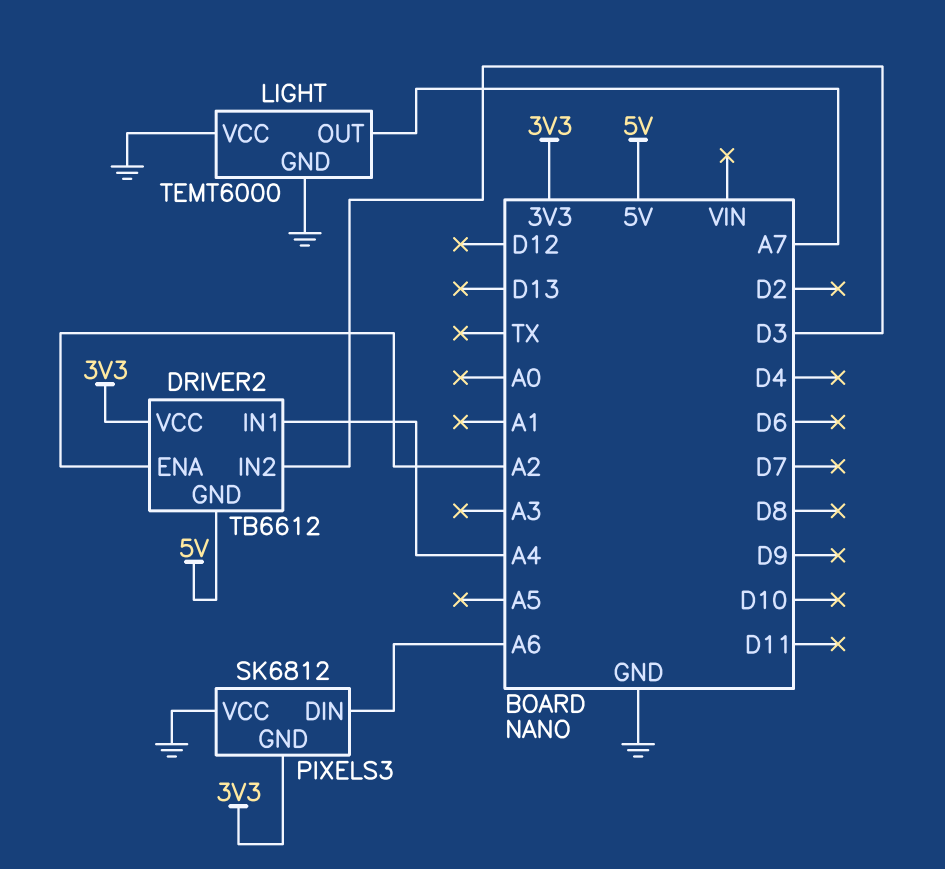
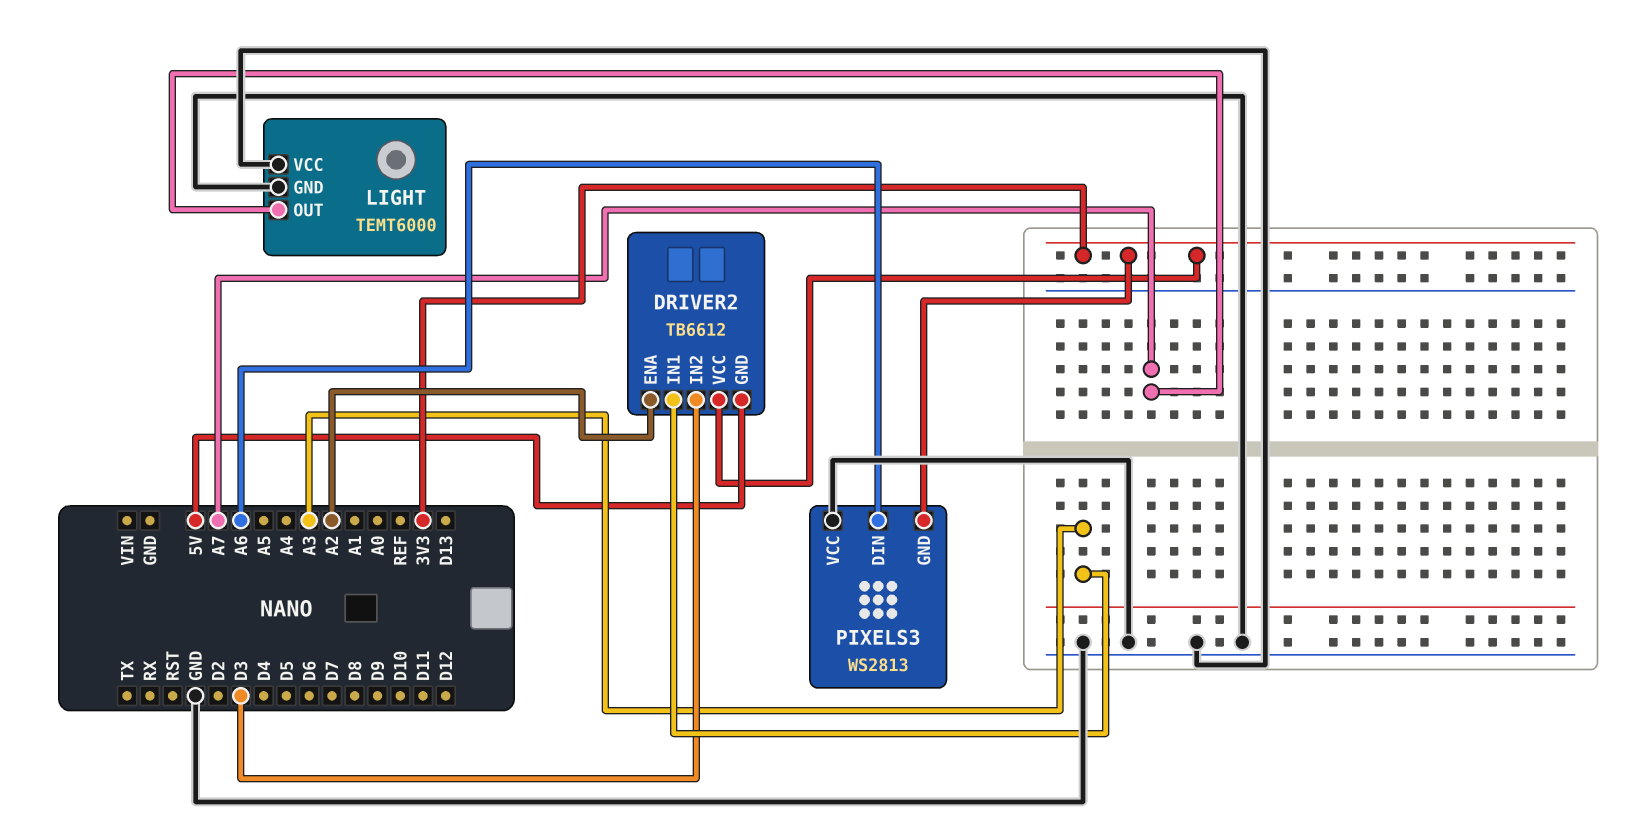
DRIVER2 pin IN1: A4 -> A3
PIXELS3: SK6812 -> WS2813

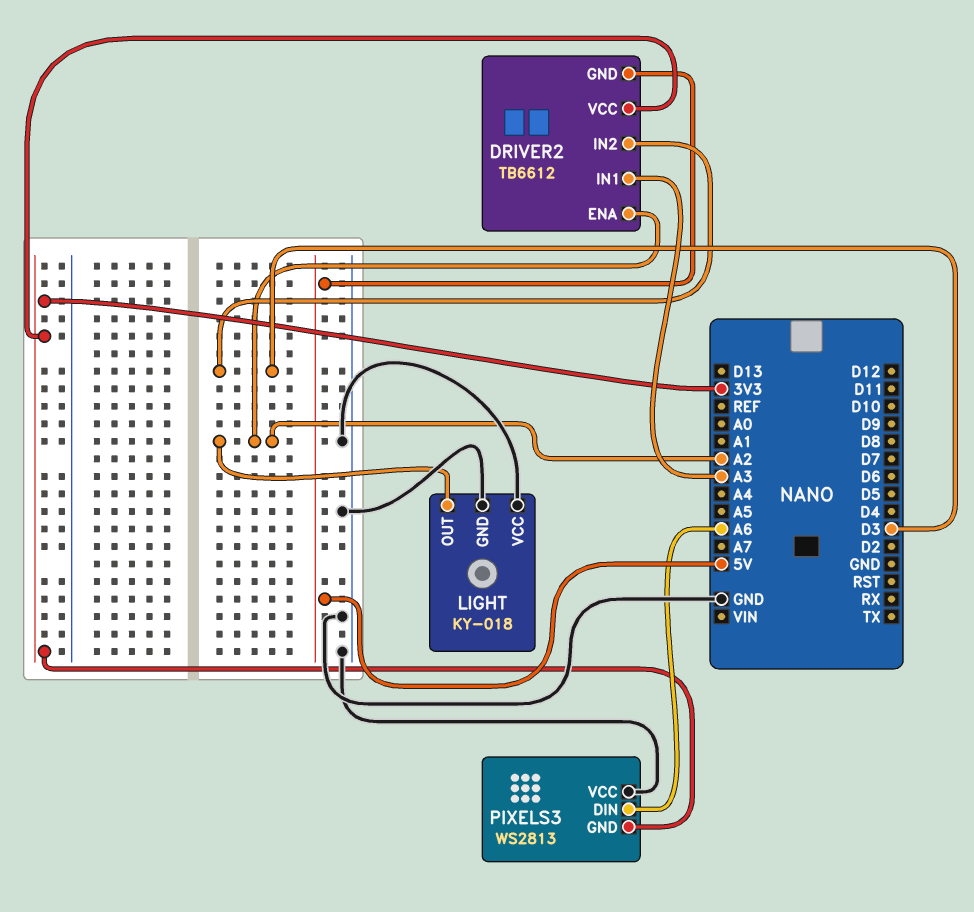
LIGHT: TEMT6000 -> KY-018
LIGHT pin OUT: A7 -> A2

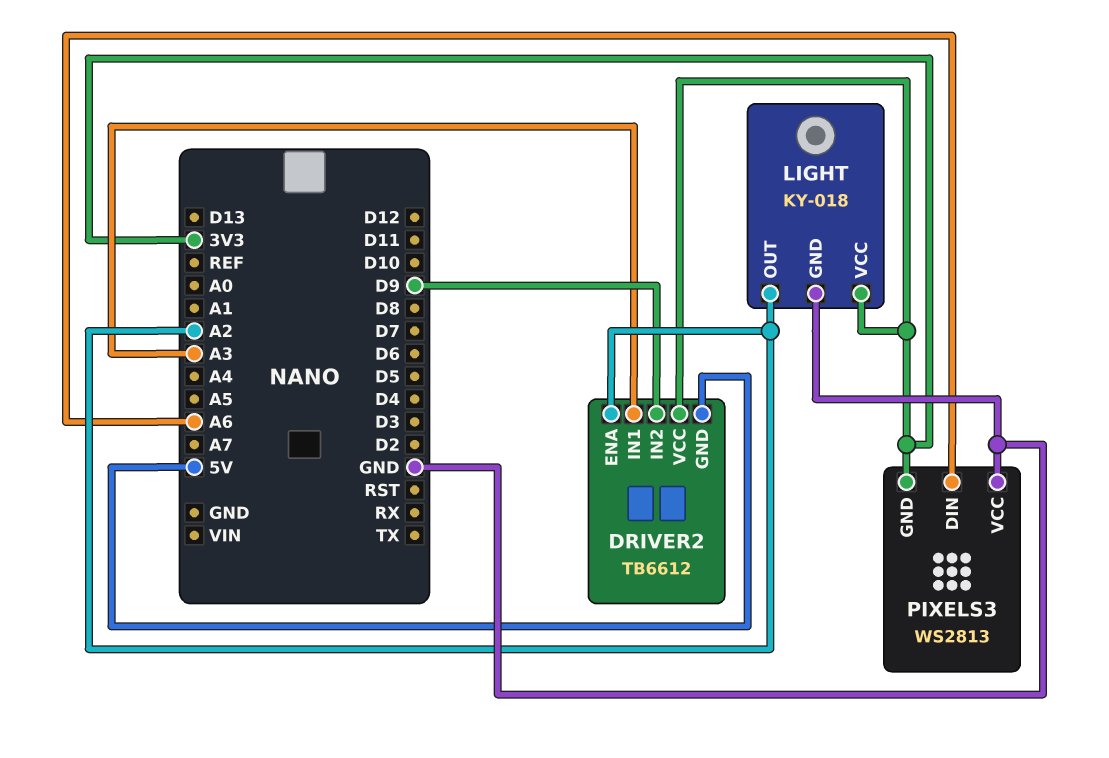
DRIVER2 pin IN2: D3 -> D9
LIGHT pin VCC: GND -> 3V3

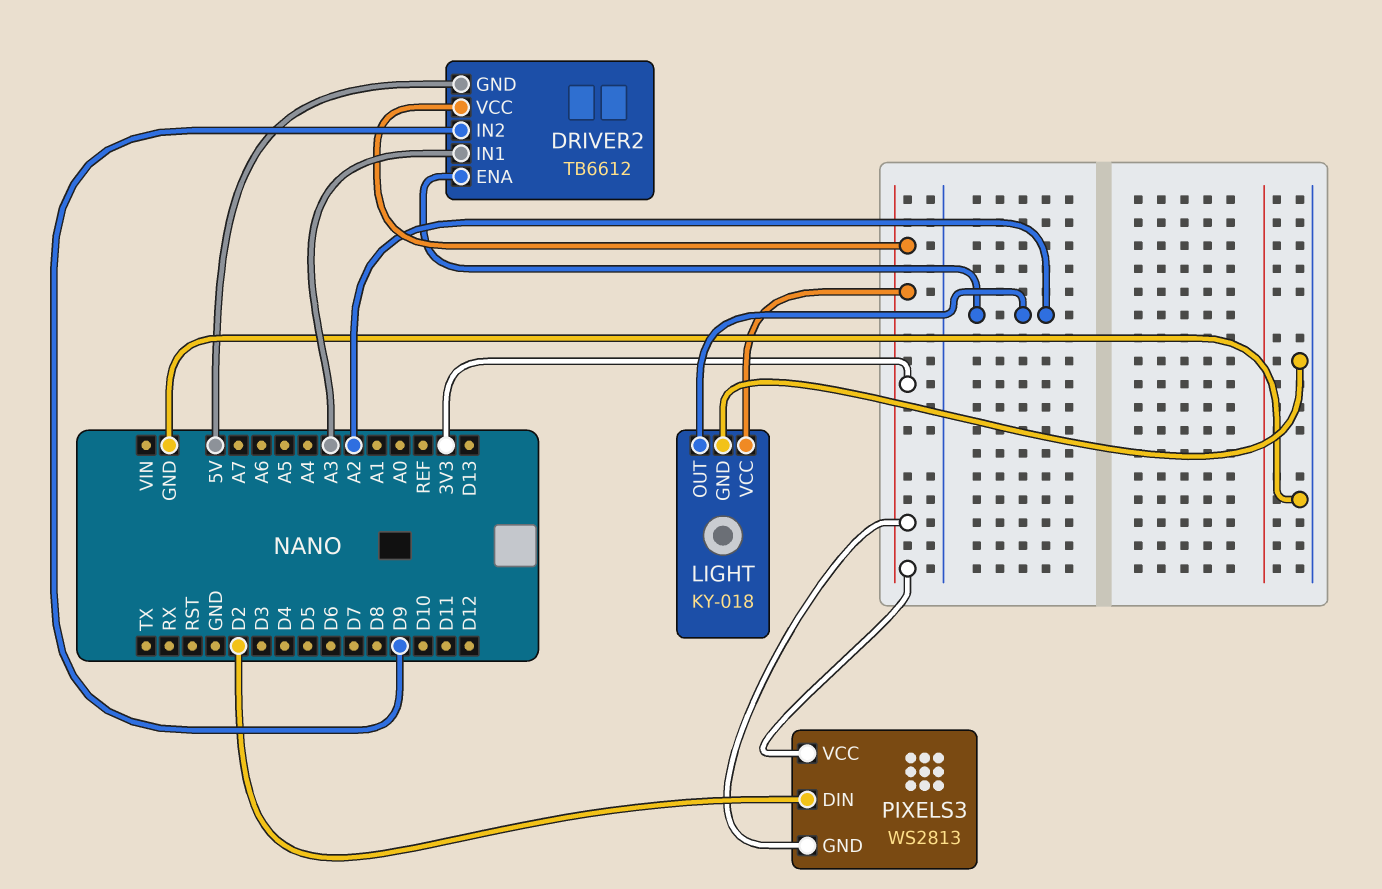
PIXELS3 pin DIN: A6 -> D2
PIXELS3 pin VCC: GND -> 3V3

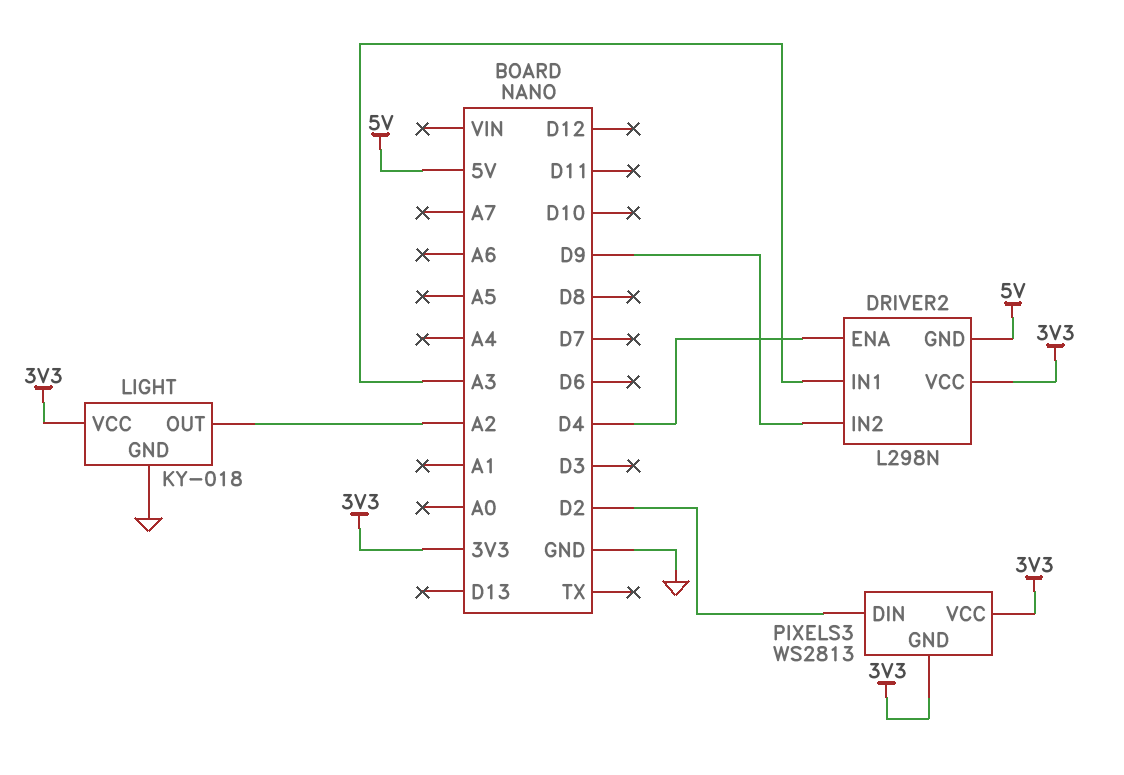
DRIVER2: TB6612 -> L298N
DRIVER2 pin ENA: A2 -> D4

